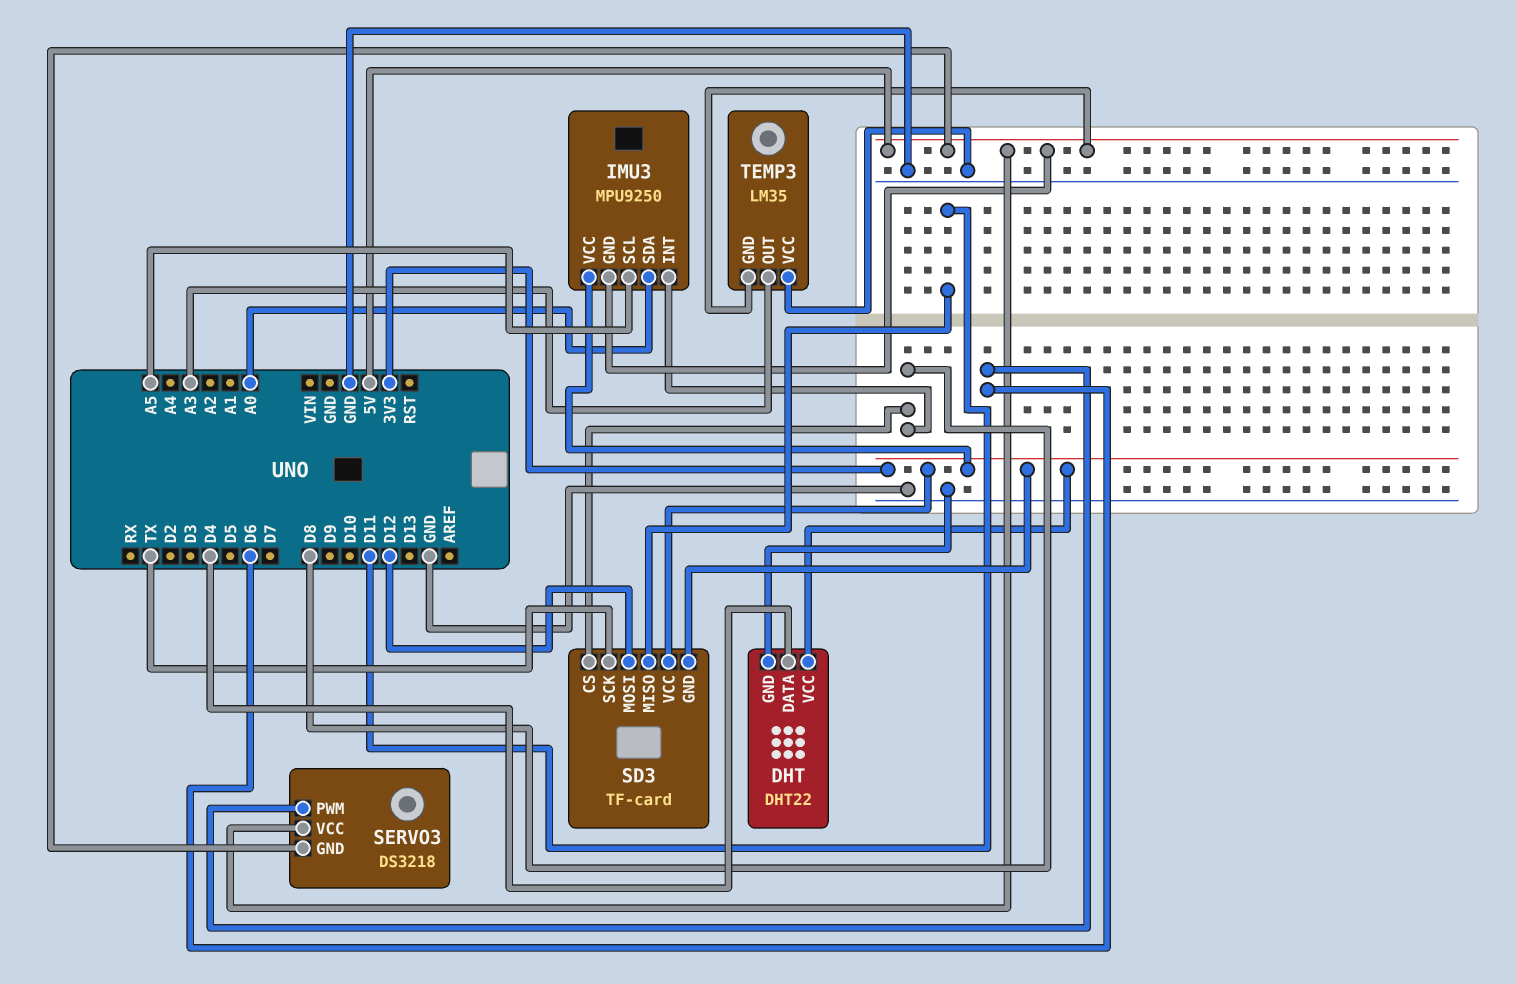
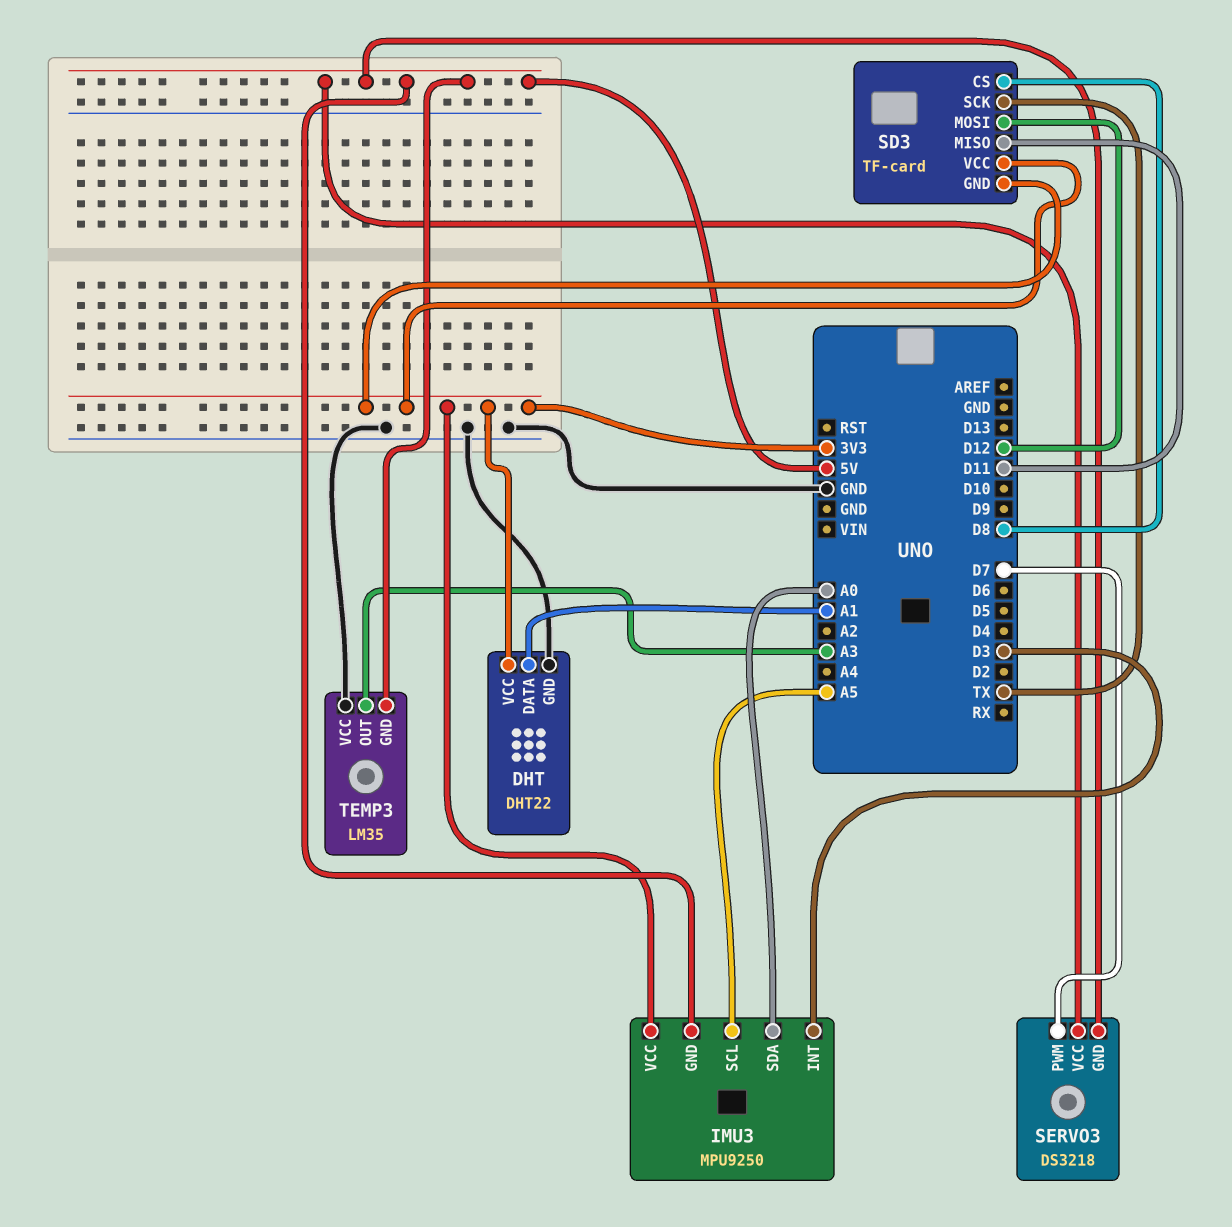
DHT pin DATA: D4 -> A1
IMU3 pin INT: D8 -> D3
SERVO3 pin PWM: D6 -> D7

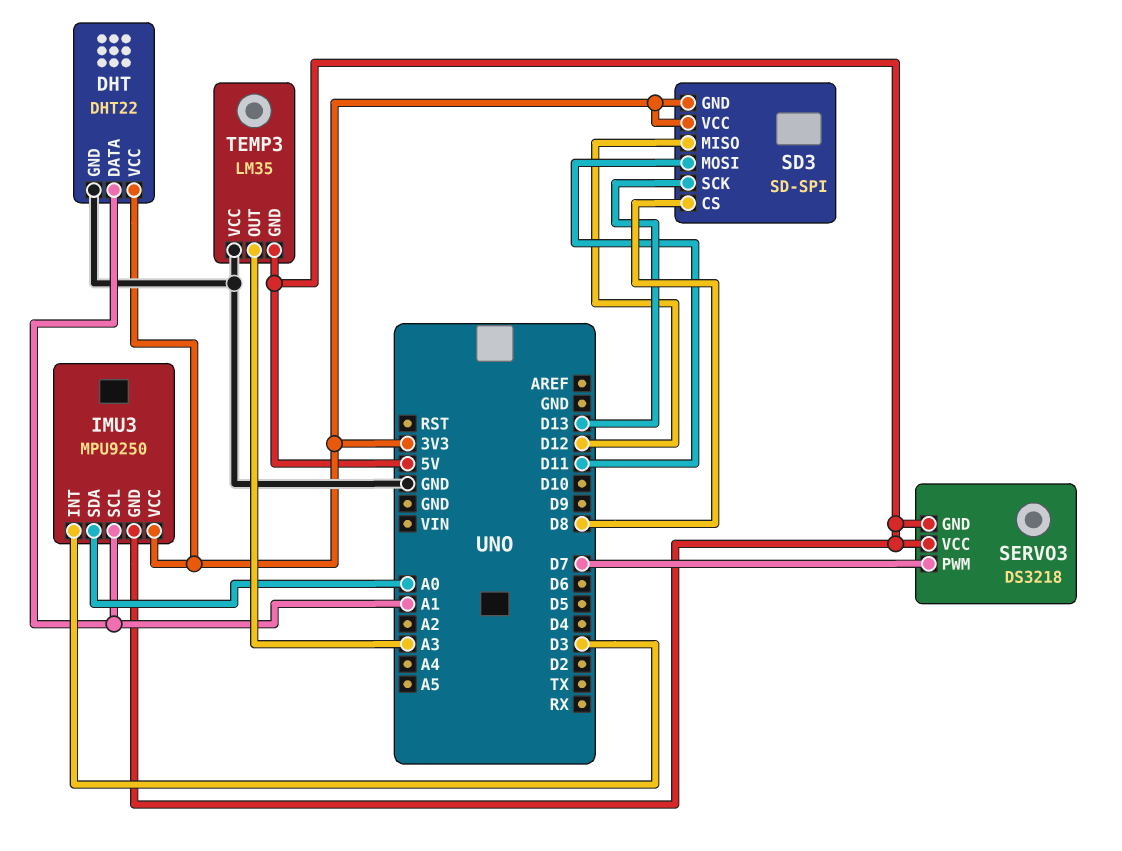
IMU3 pin SCL: A5 -> A1
SD3: TF-card -> SD-SPI
SD3 pin MISO: D11 -> D12
SD3 pin MOSI: D12 -> D11
SD3 pin SCK: TX -> D13

